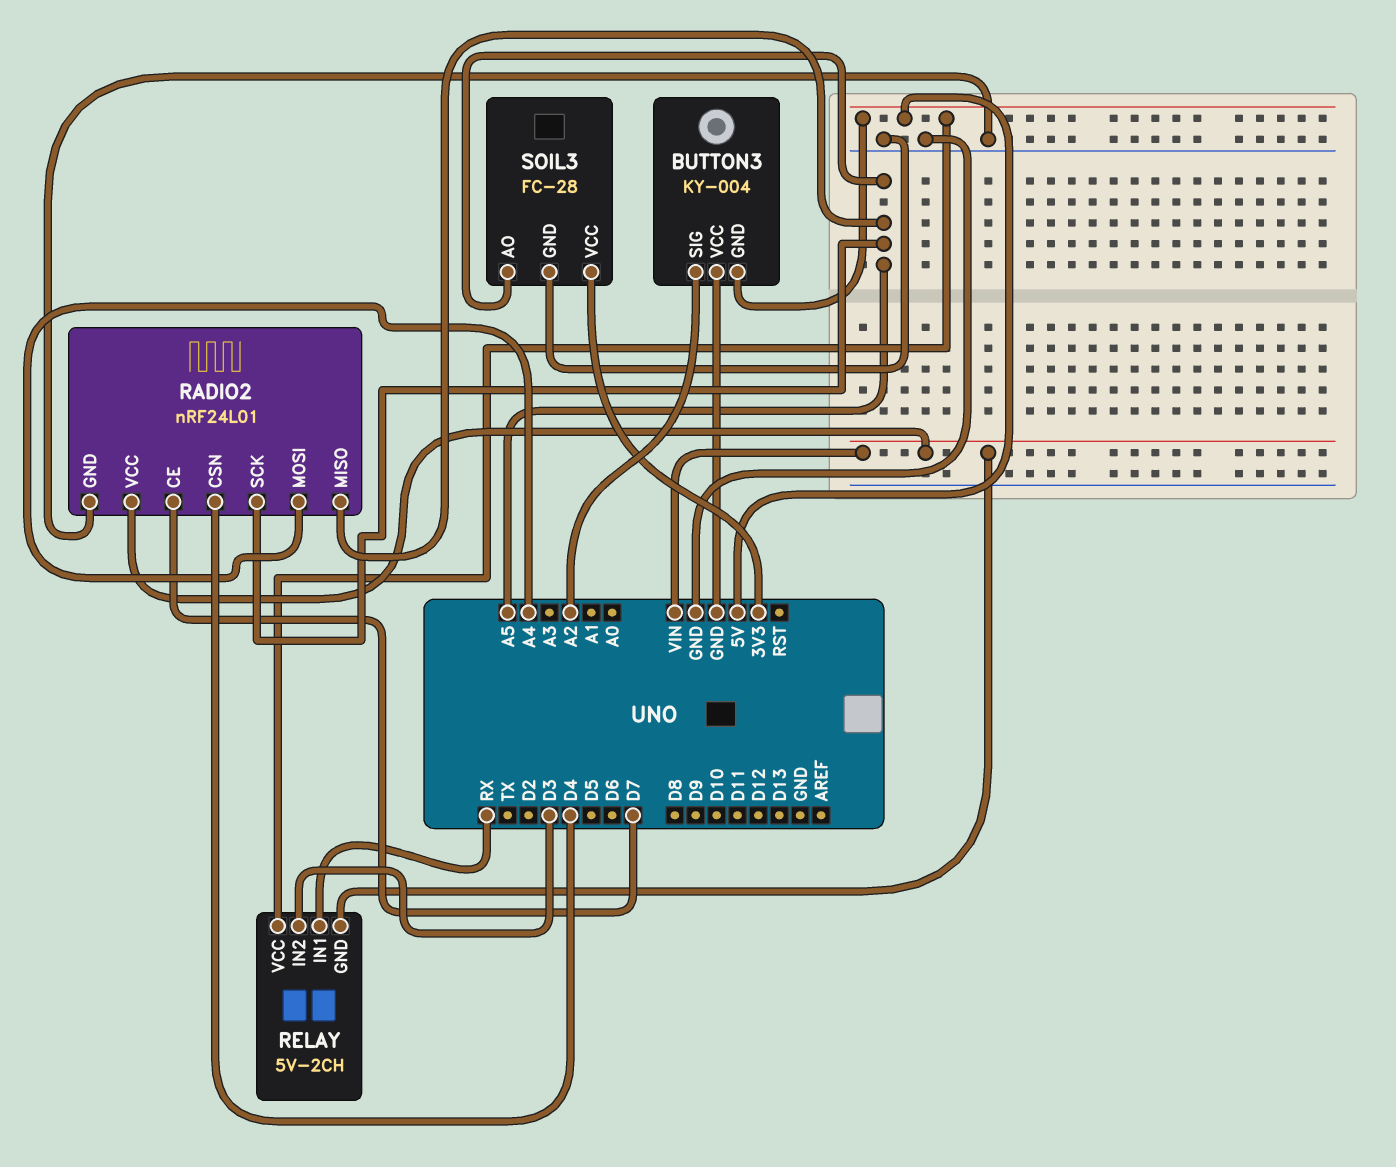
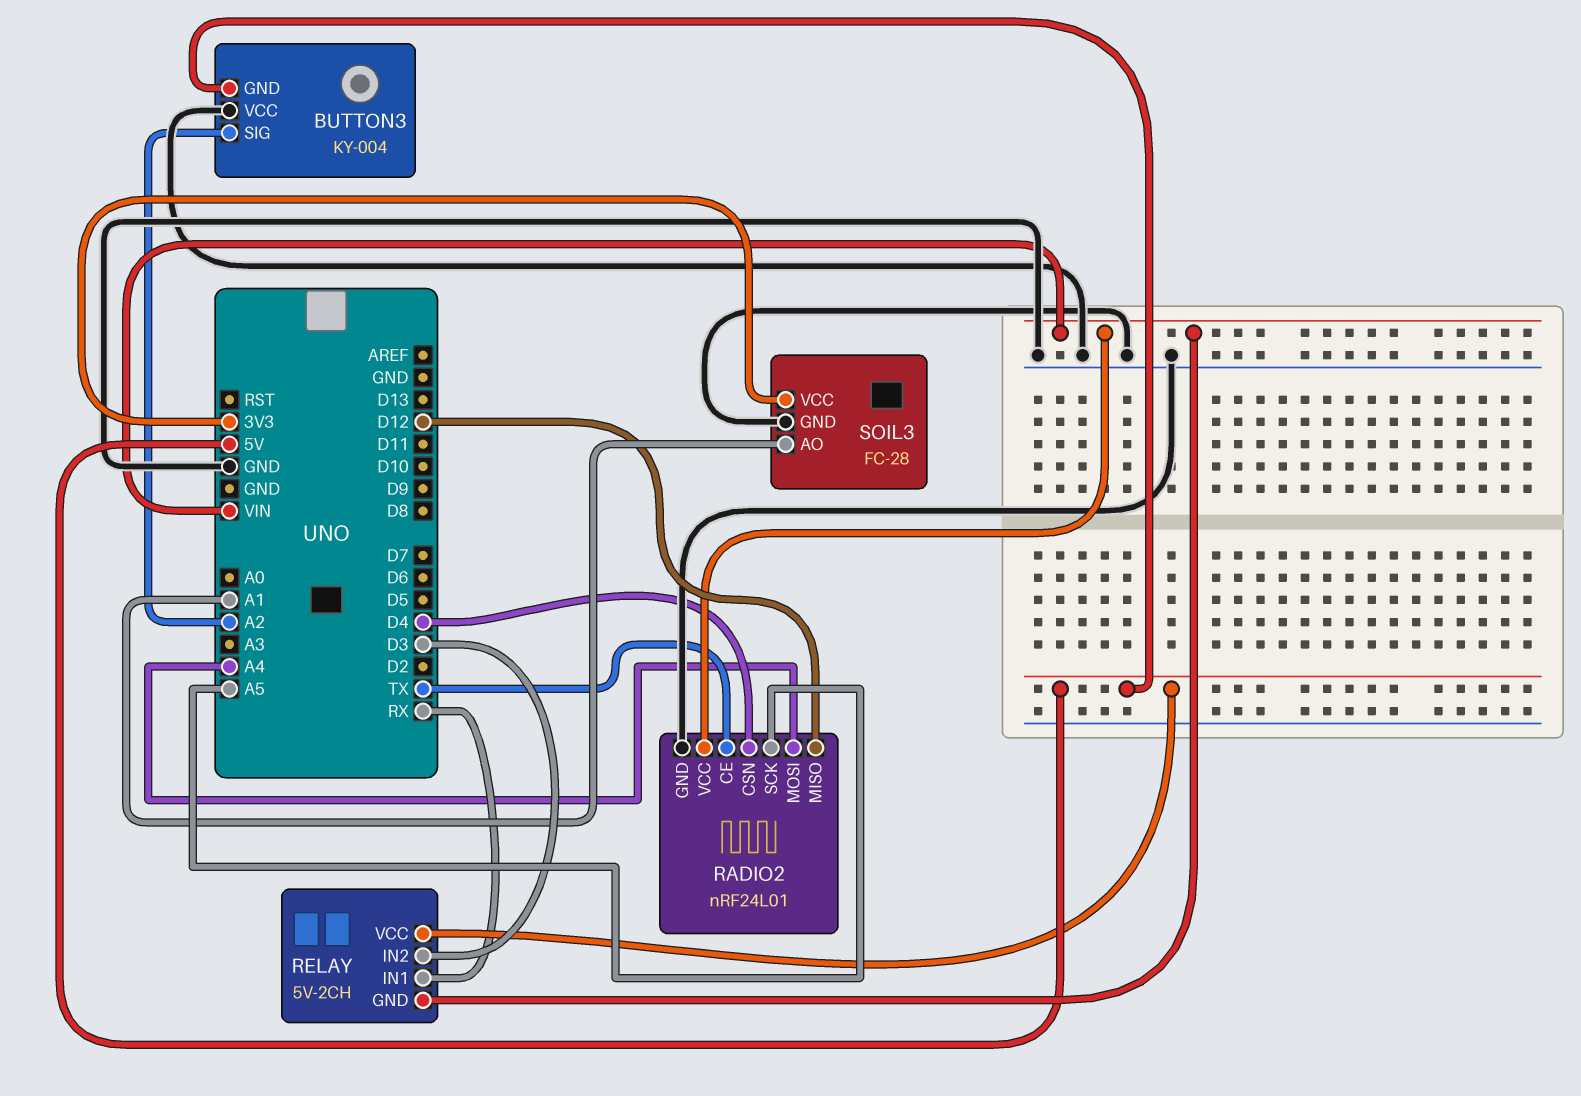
RADIO2 pin CE: D7 -> TX
RADIO2 pin MISO: A5 -> D12
SOIL3 pin AO: A5 -> A1

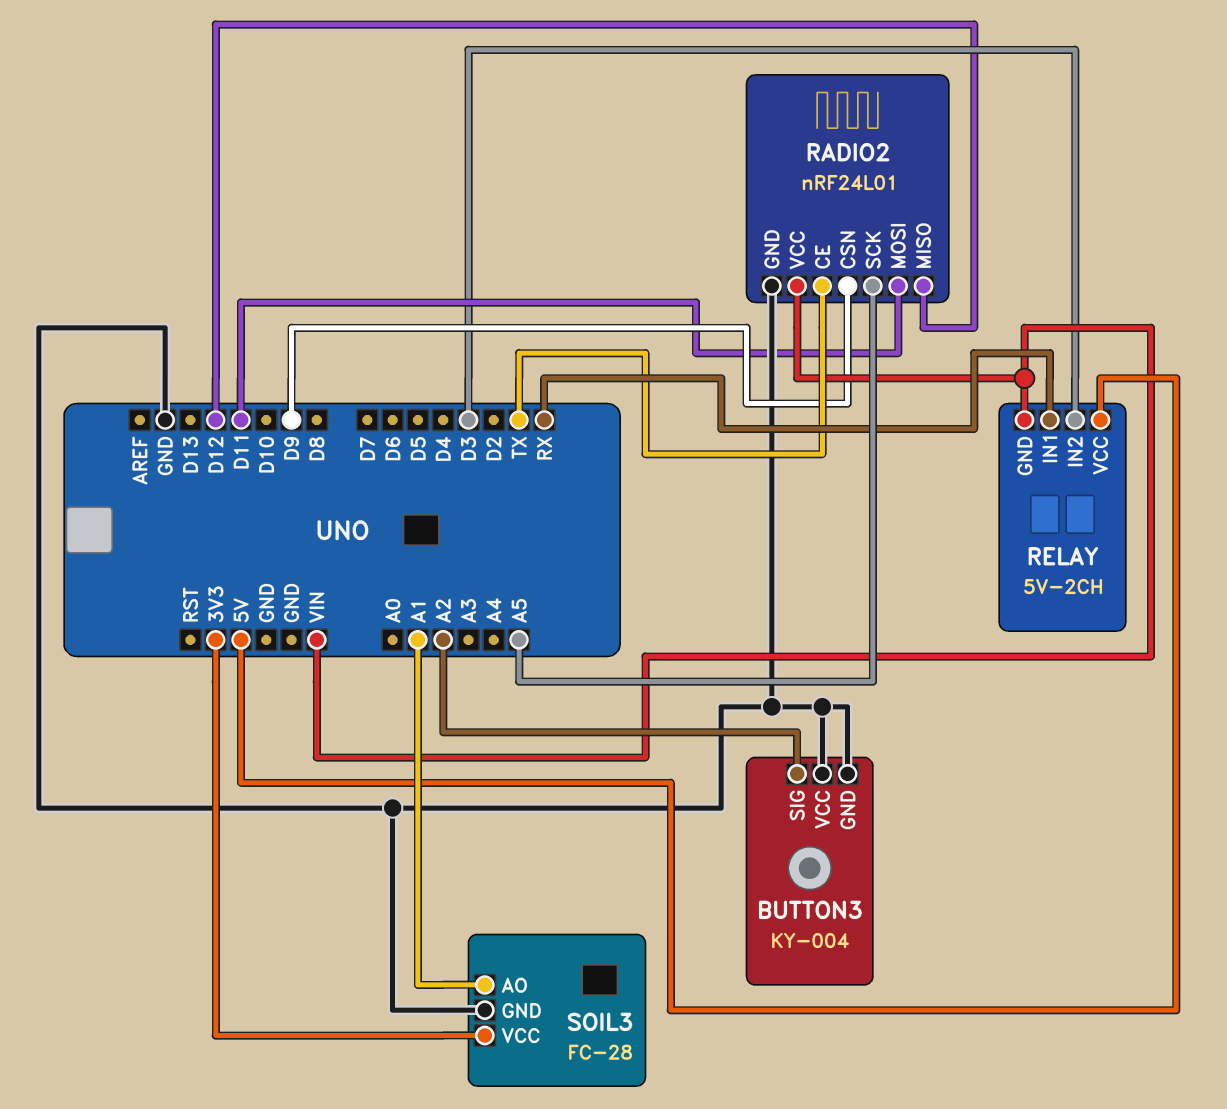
BUTTON3 pin GND: 5V -> GND
RADIO2 pin CSN: D4 -> D9
RADIO2 pin MOSI: A4 -> D11

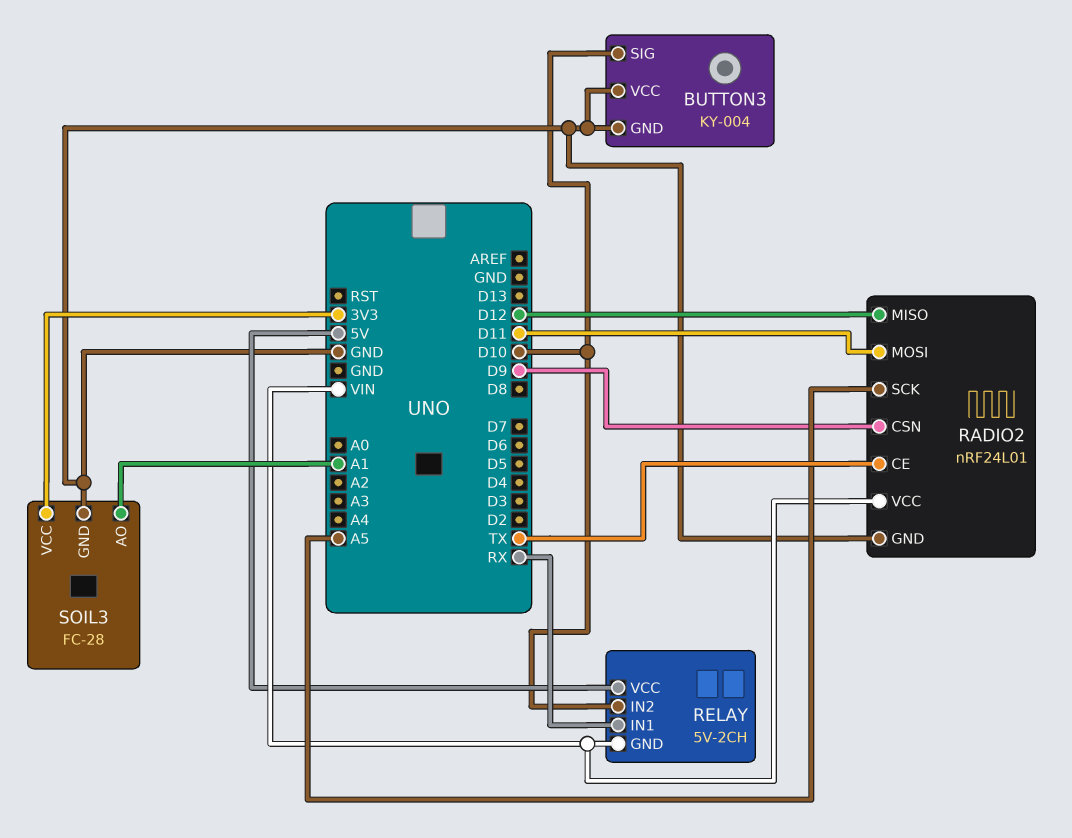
BUTTON3 pin SIG: A2 -> D10
RELAY pin IN2: D3 -> D10

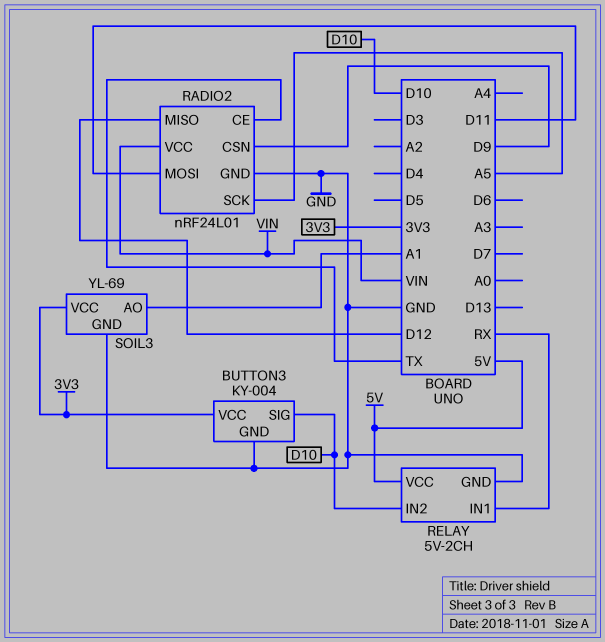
BUTTON3 pin VCC: GND -> 3V3
RELAY pin GND: VIN -> GND
SOIL3: FC-28 -> YL-69

